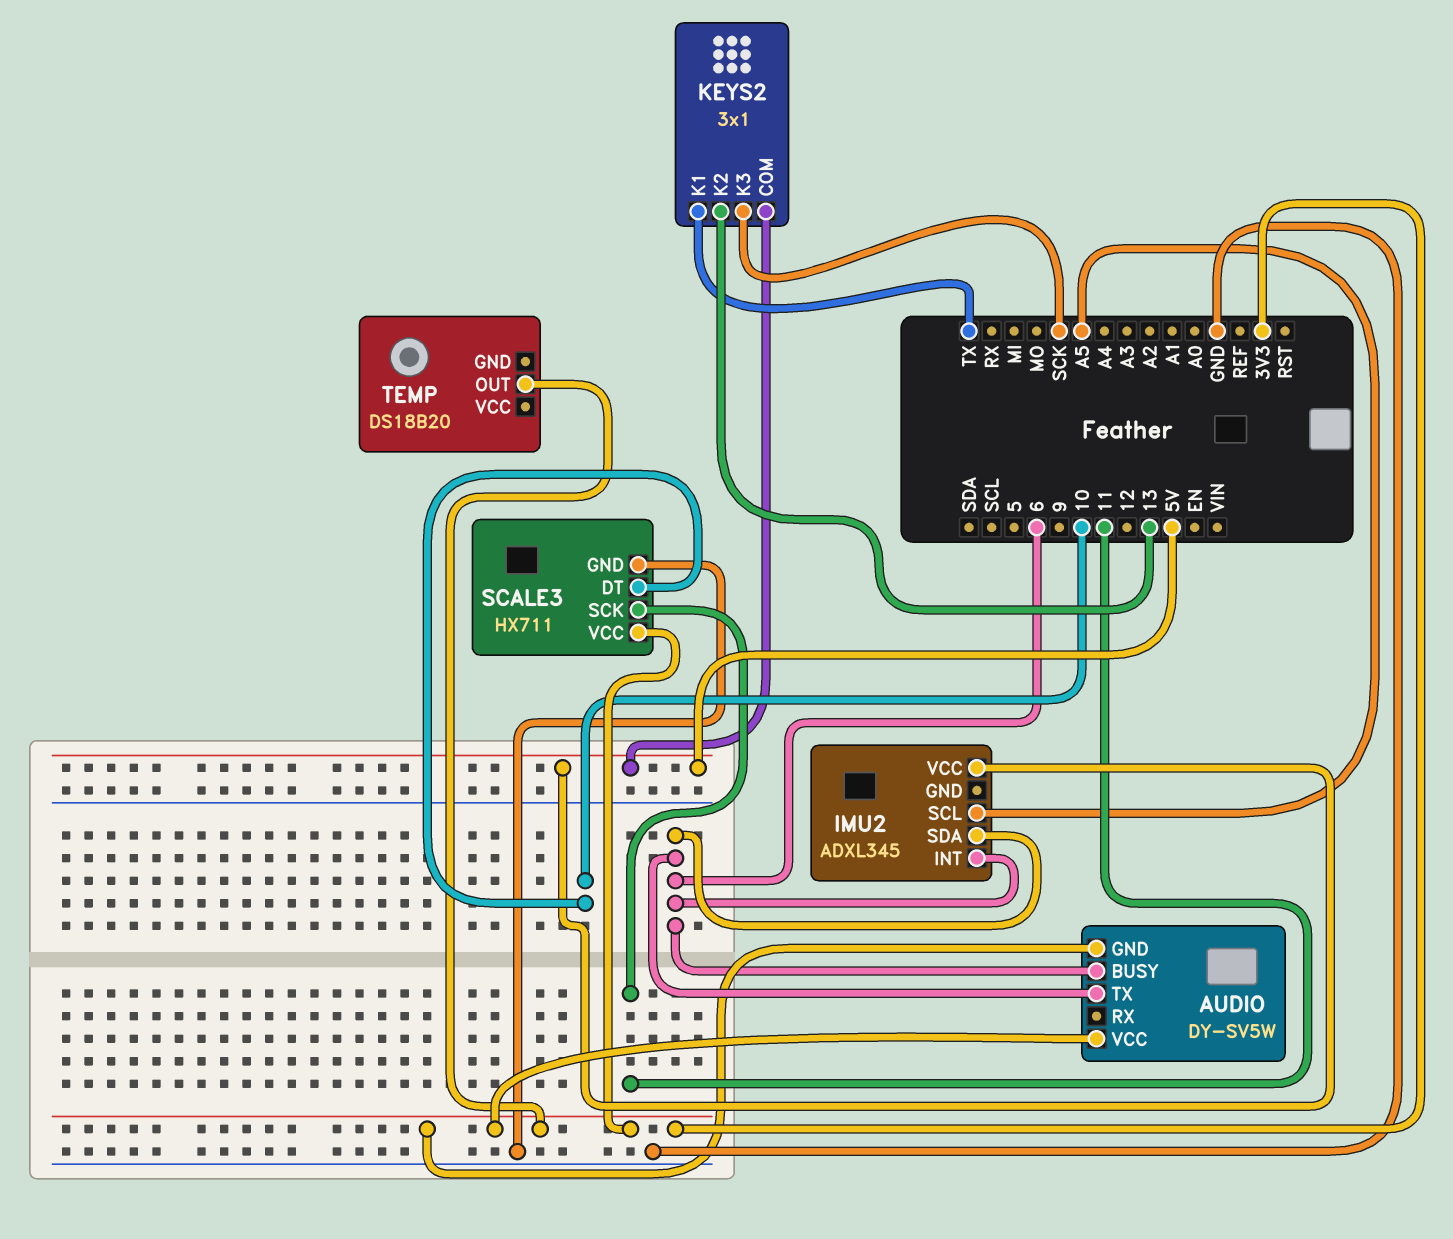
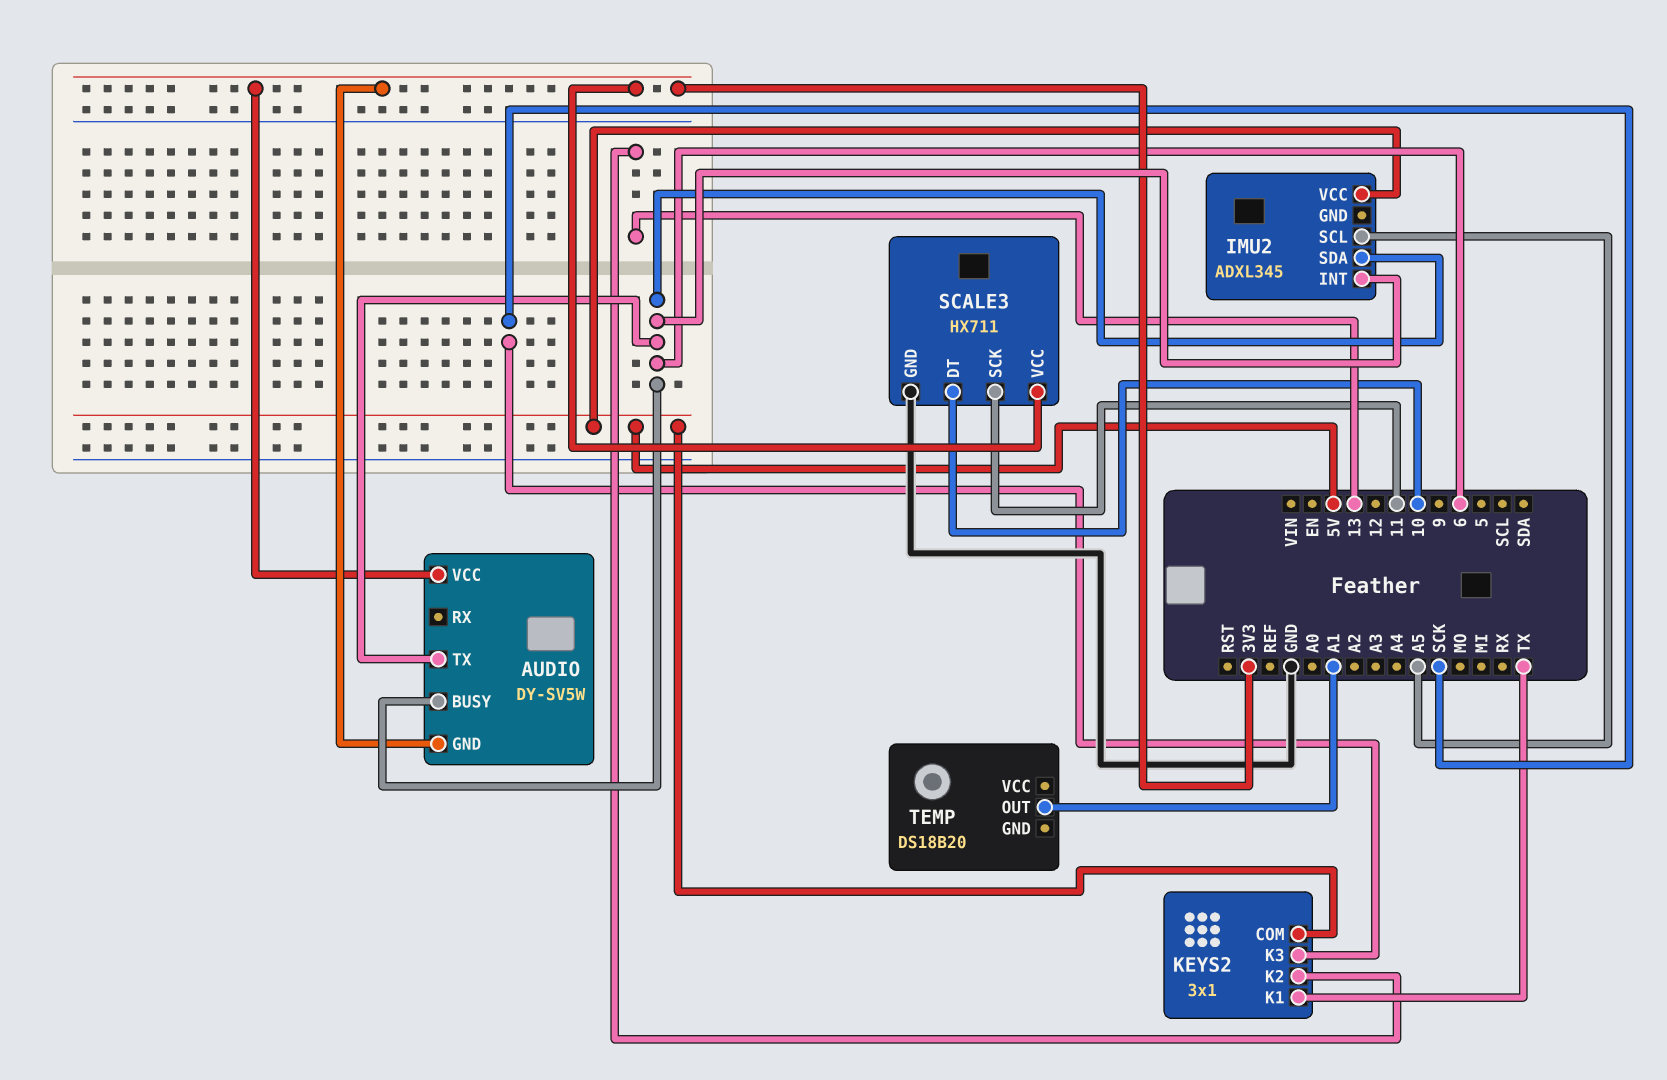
TEMP pin OUT: 3V3 -> A1

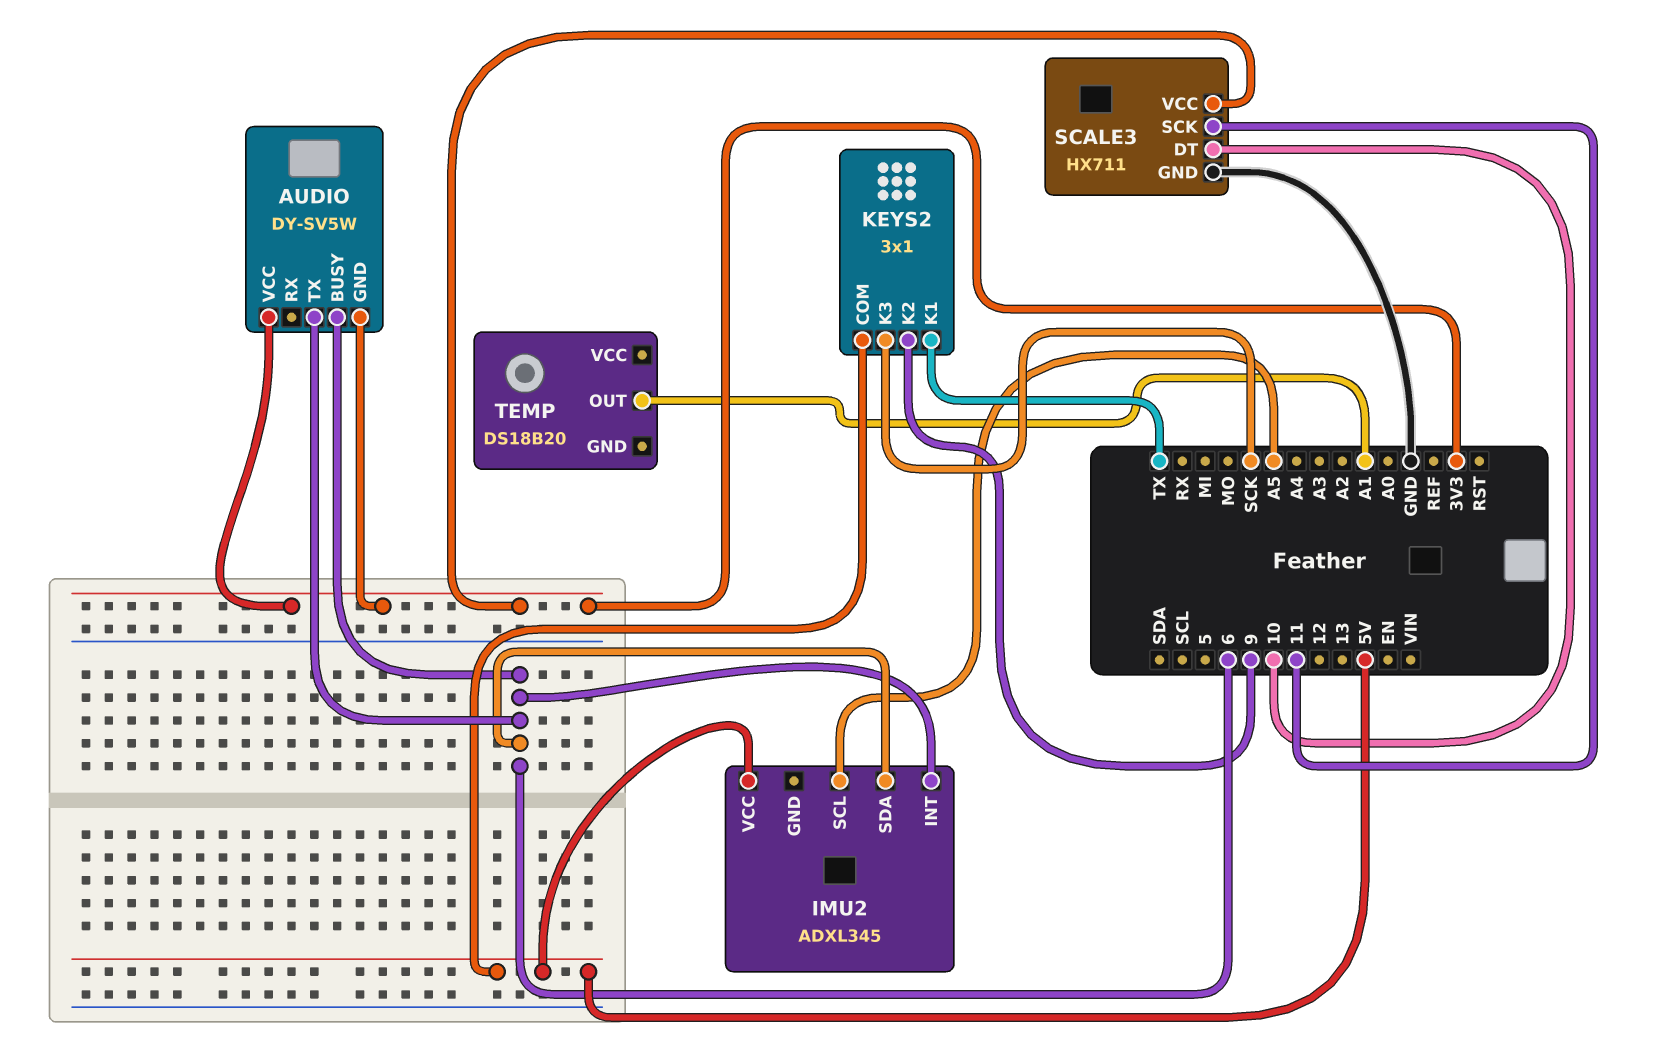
KEYS2 pin K2: 13 -> 9

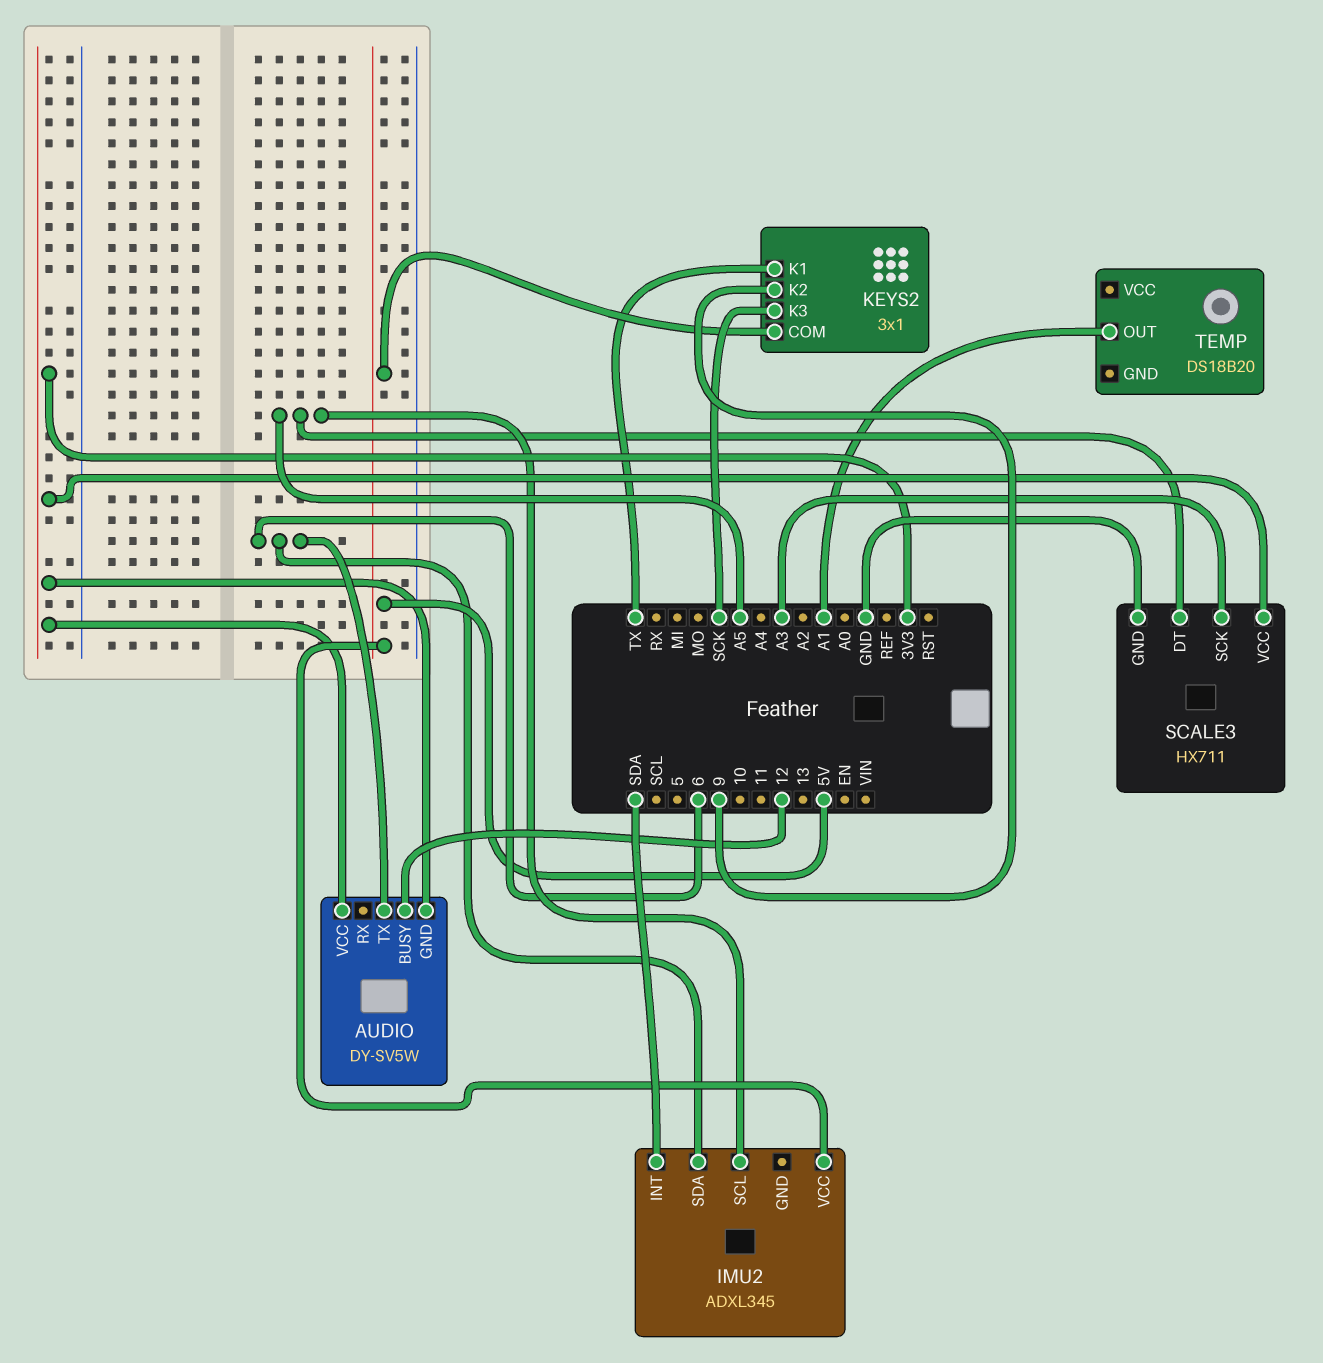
AUDIO pin BUSY: 6 -> 12
IMU2 pin INT: 6 -> SDA
SCALE3 pin DT: 10 -> A5
SCALE3 pin SCK: 11 -> A3

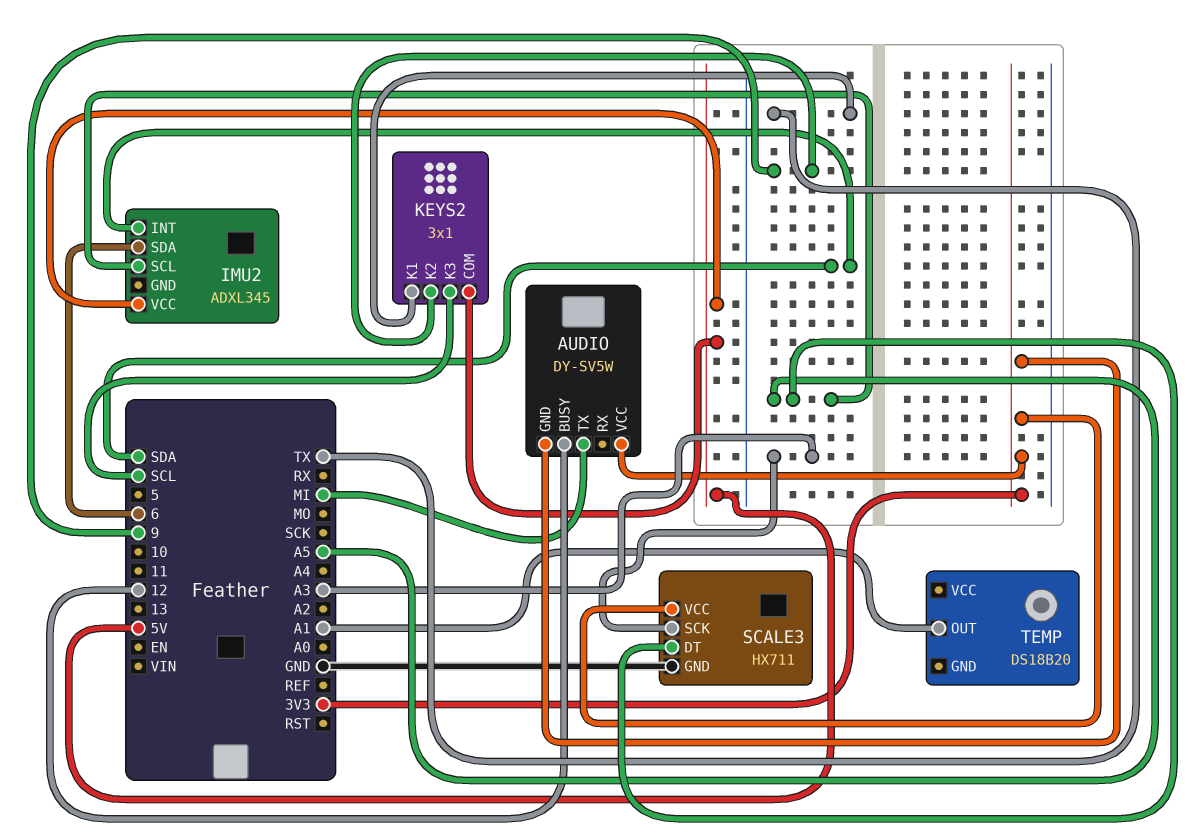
AUDIO pin TX: 6 -> MI
KEYS2 pin K3: SCK -> SCL

